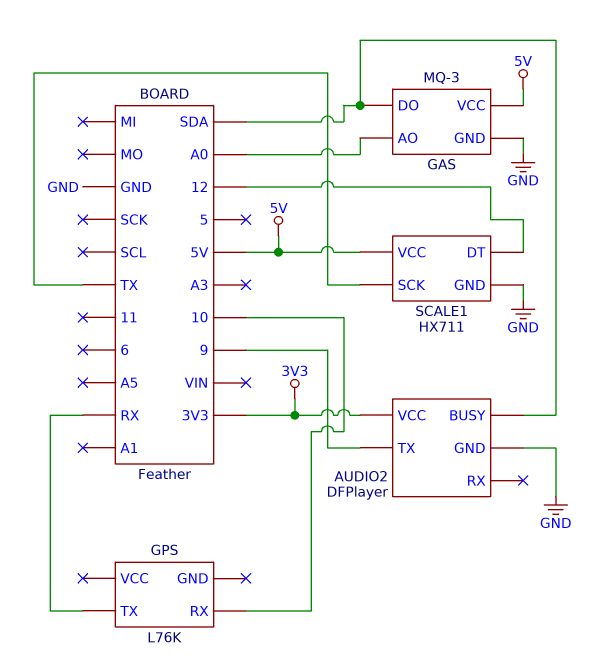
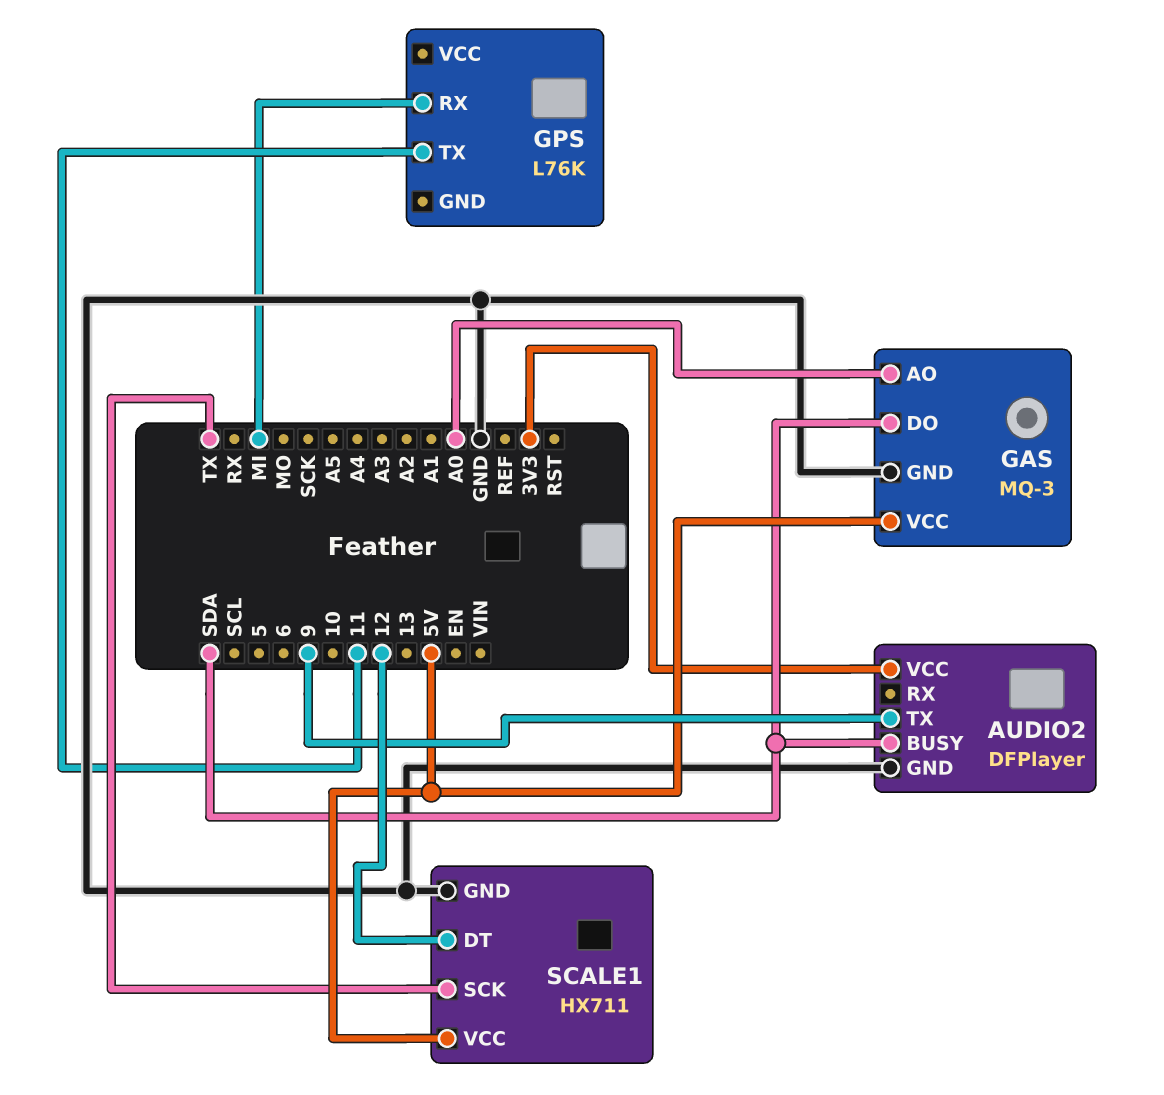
GPS pin RX: 10 -> MI
GPS pin TX: RX -> 11

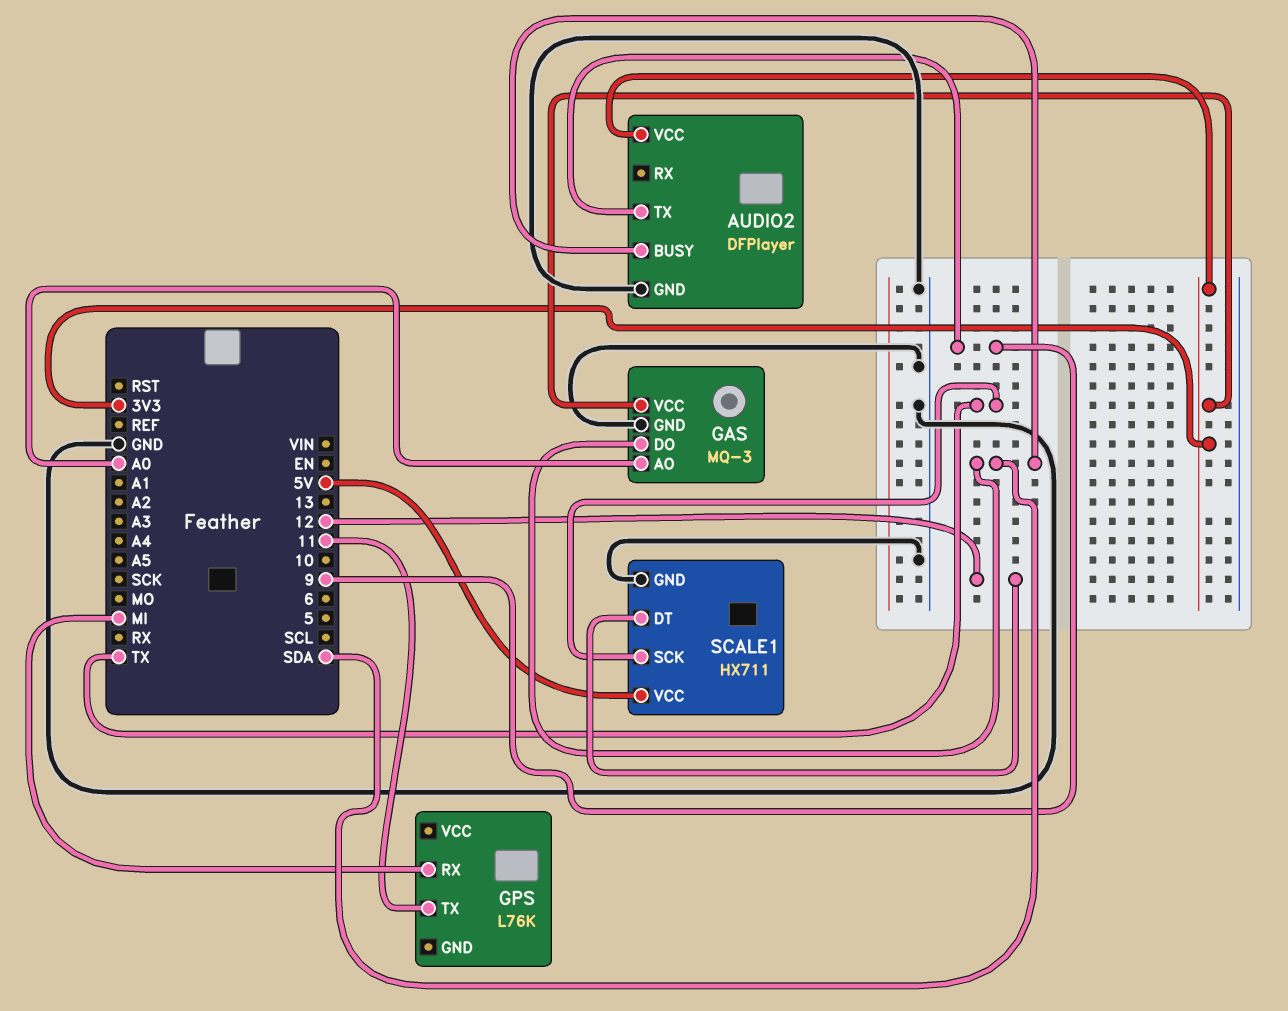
GAS pin VCC: 5V -> 3V3

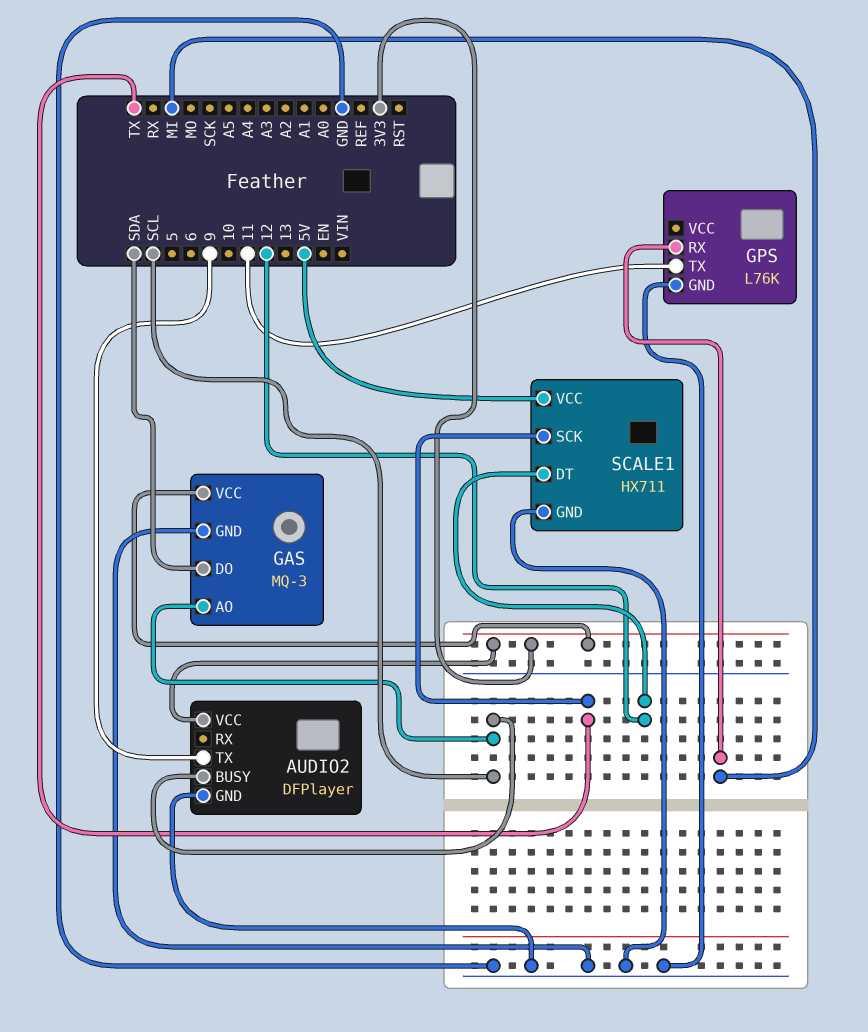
AUDIO2 pin BUSY: SDA -> SCL
GAS pin AO: A0 -> SCL
GPS pin GND: none -> GND

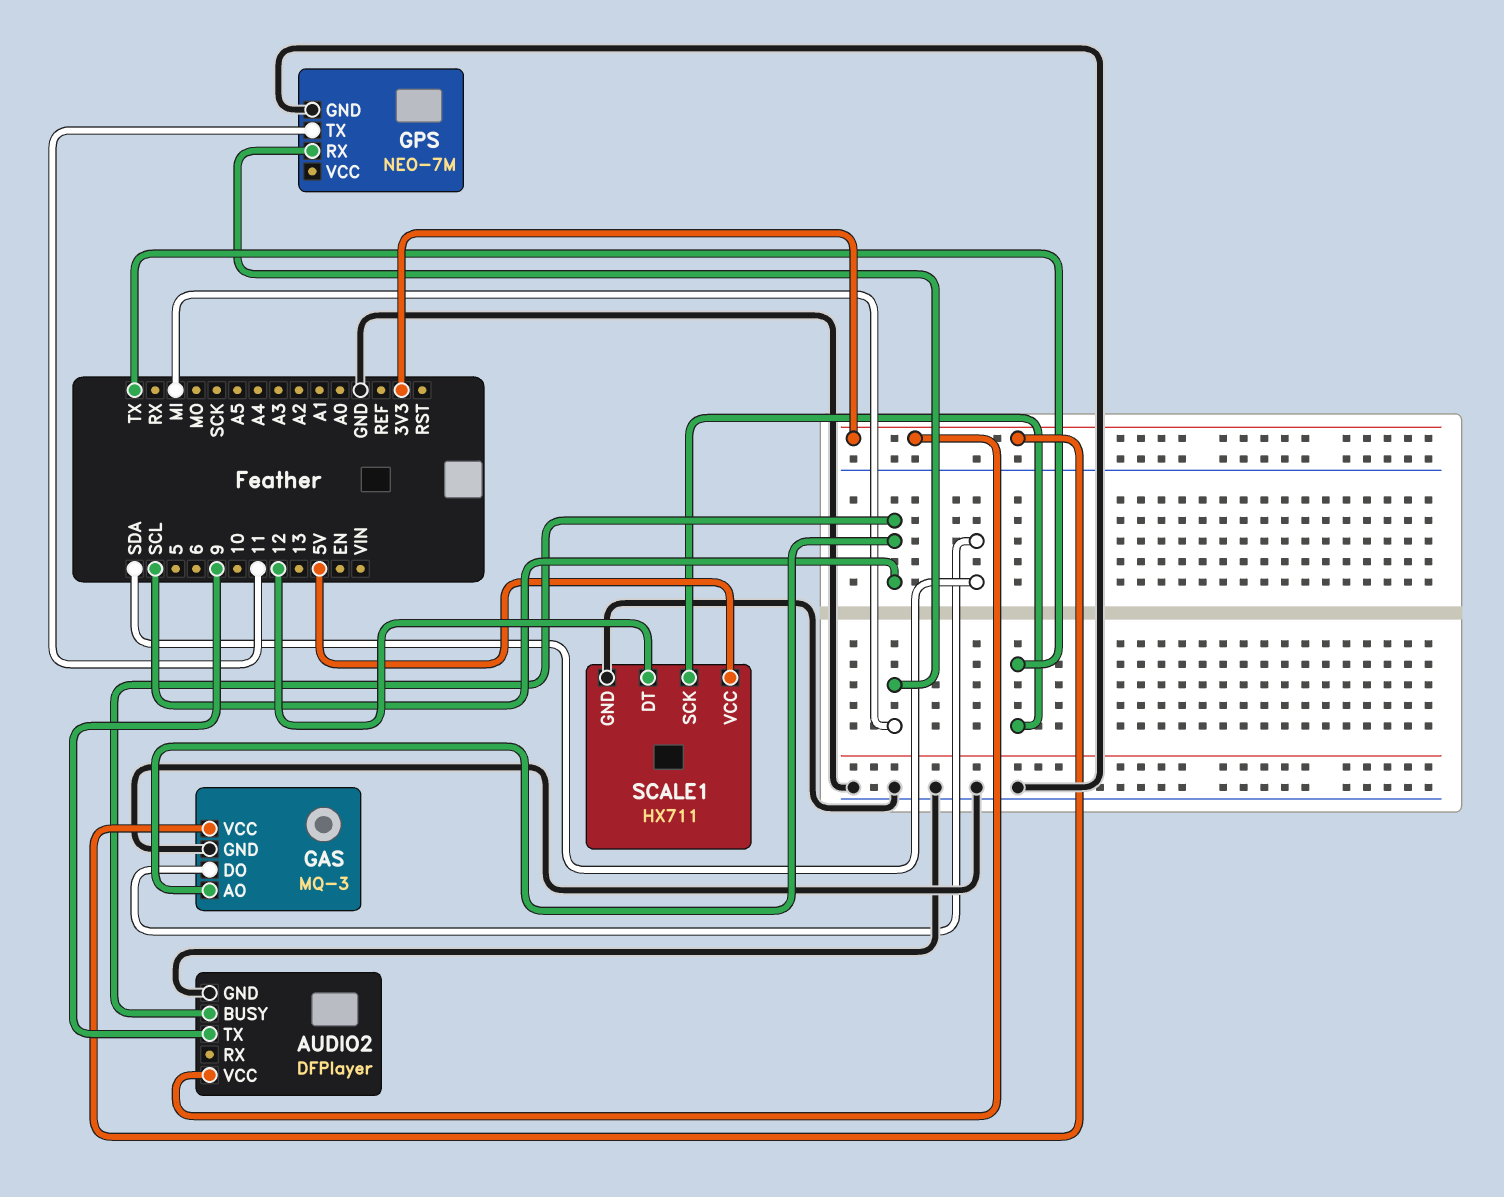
GPS: L76K -> NEO-7M

